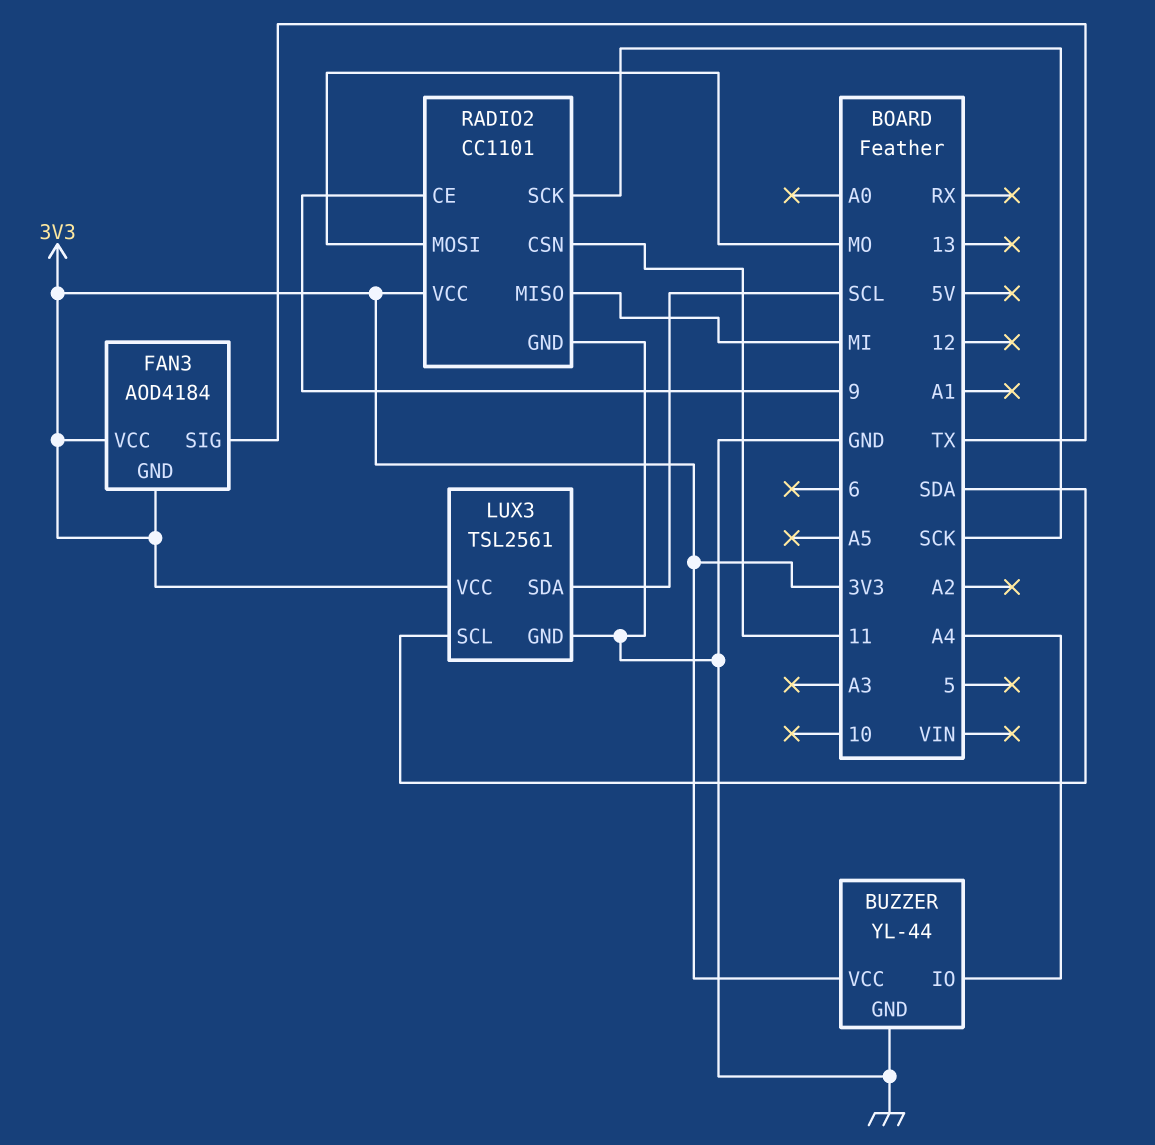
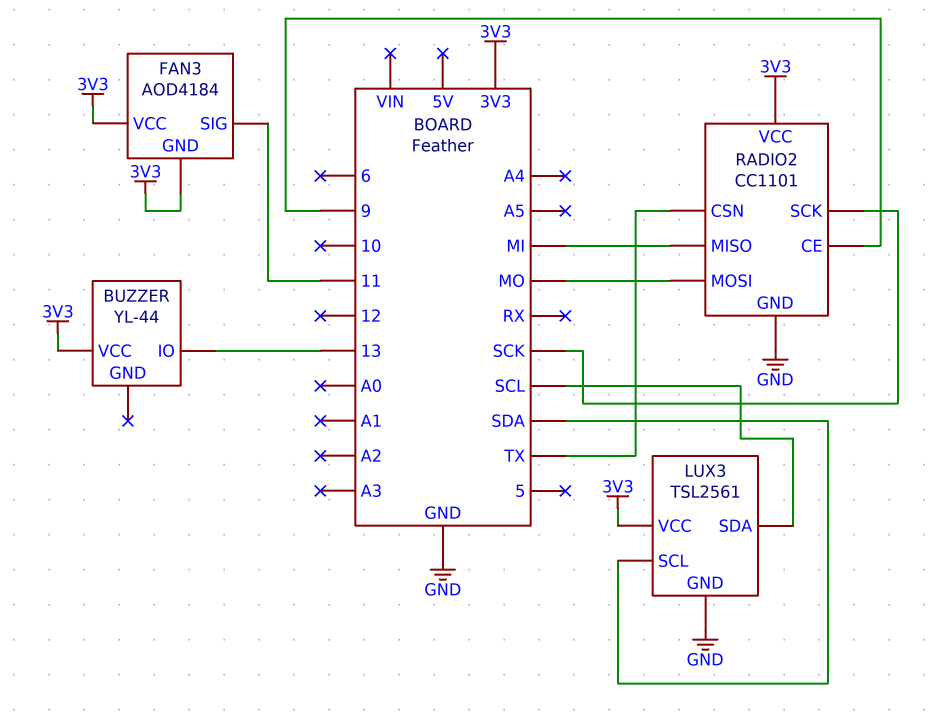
BUZZER pin GND: GND -> none
BUZZER pin IO: A4 -> 13
FAN3 pin SIG: TX -> 11
RADIO2 pin CSN: 11 -> TX

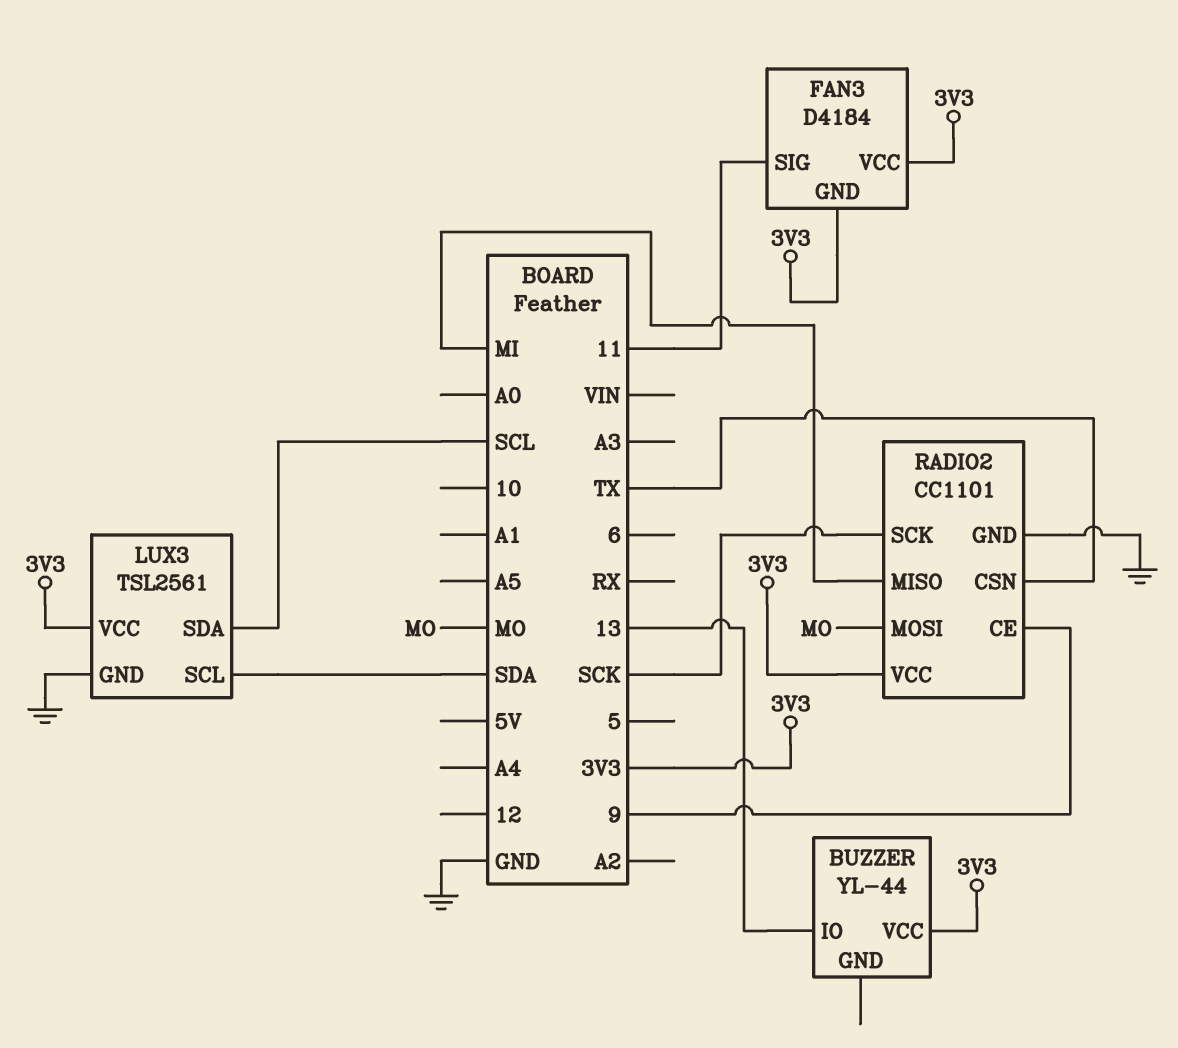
FAN3: AOD4184 -> D4184

